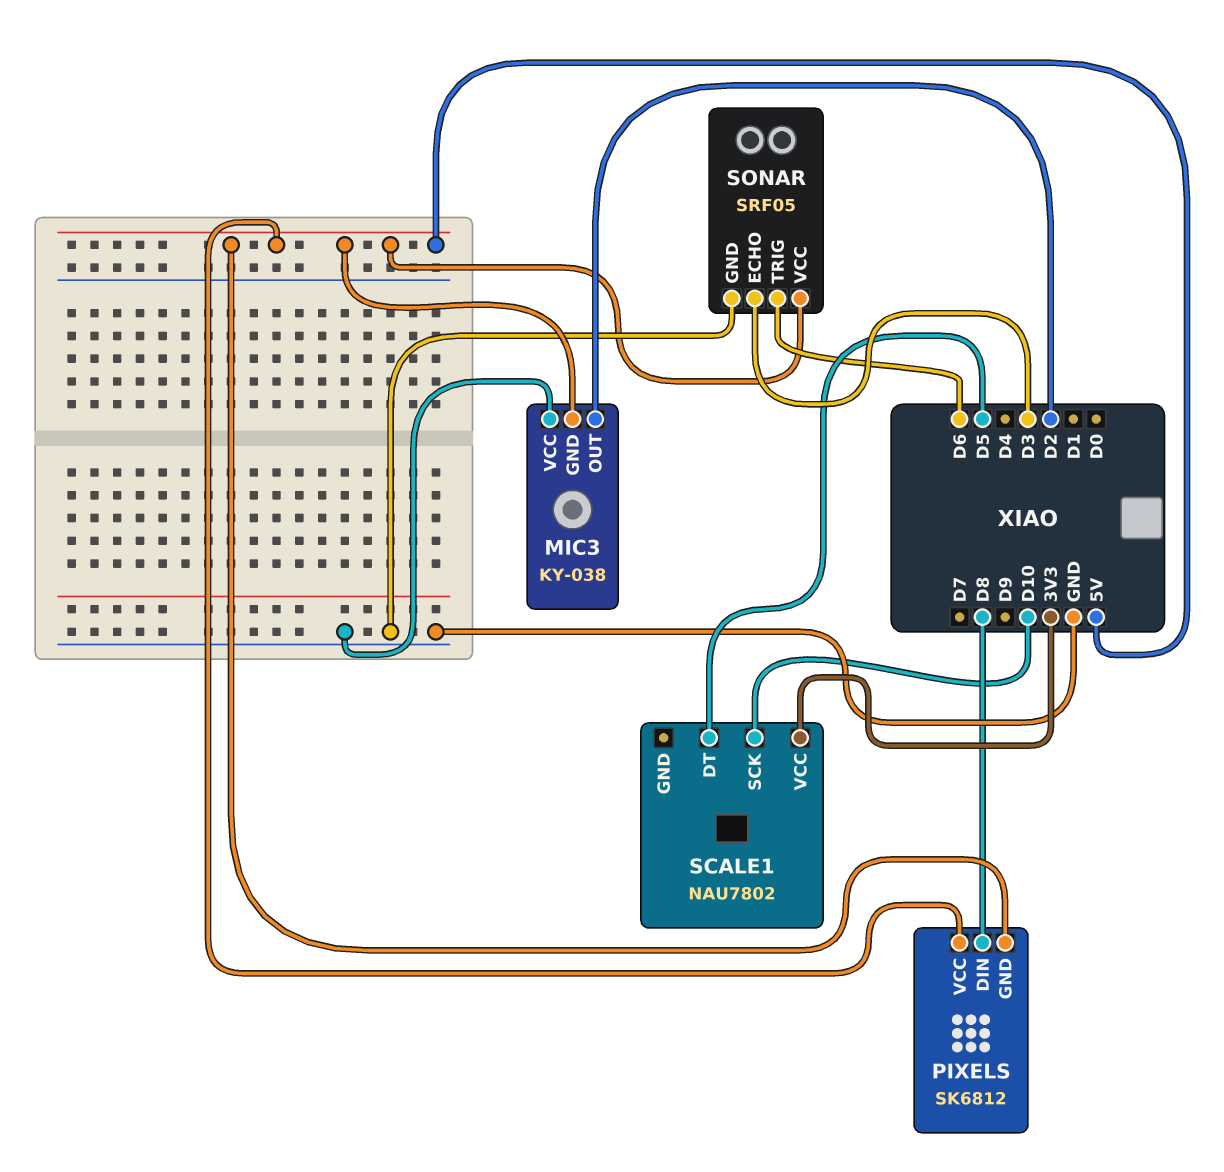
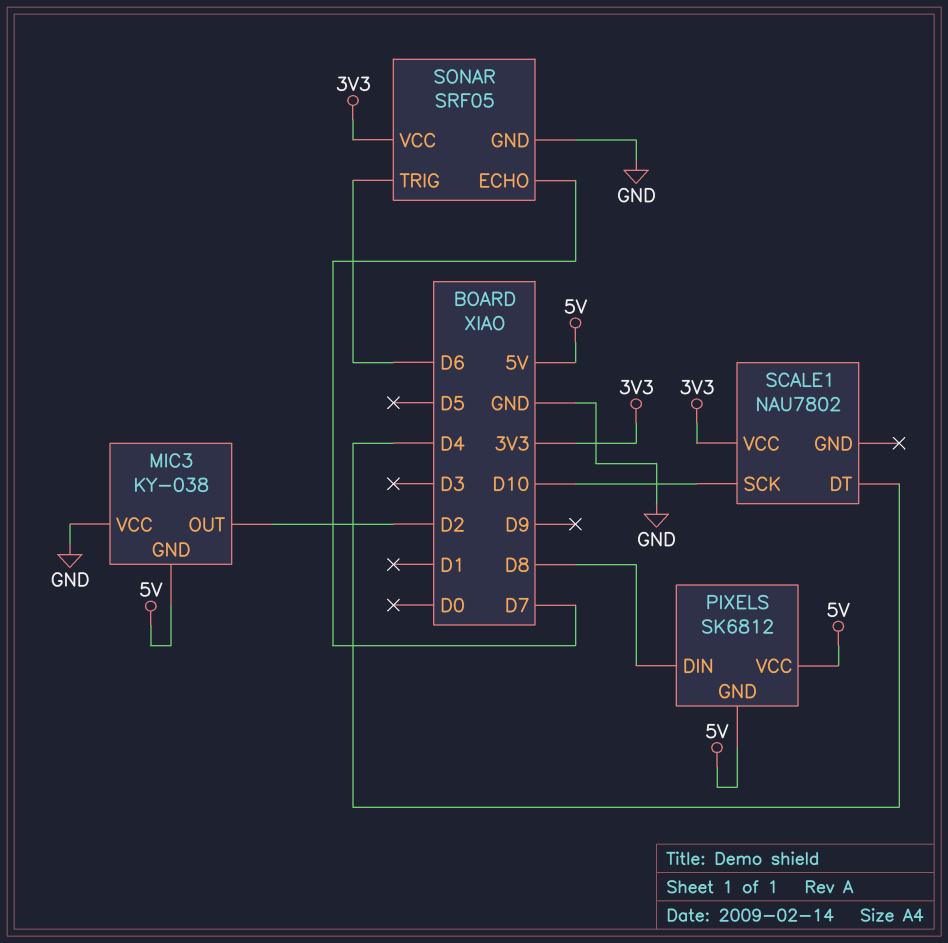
SCALE1 pin DT: D5 -> D4
SONAR pin ECHO: D3 -> D7
SONAR pin VCC: 5V -> 3V3

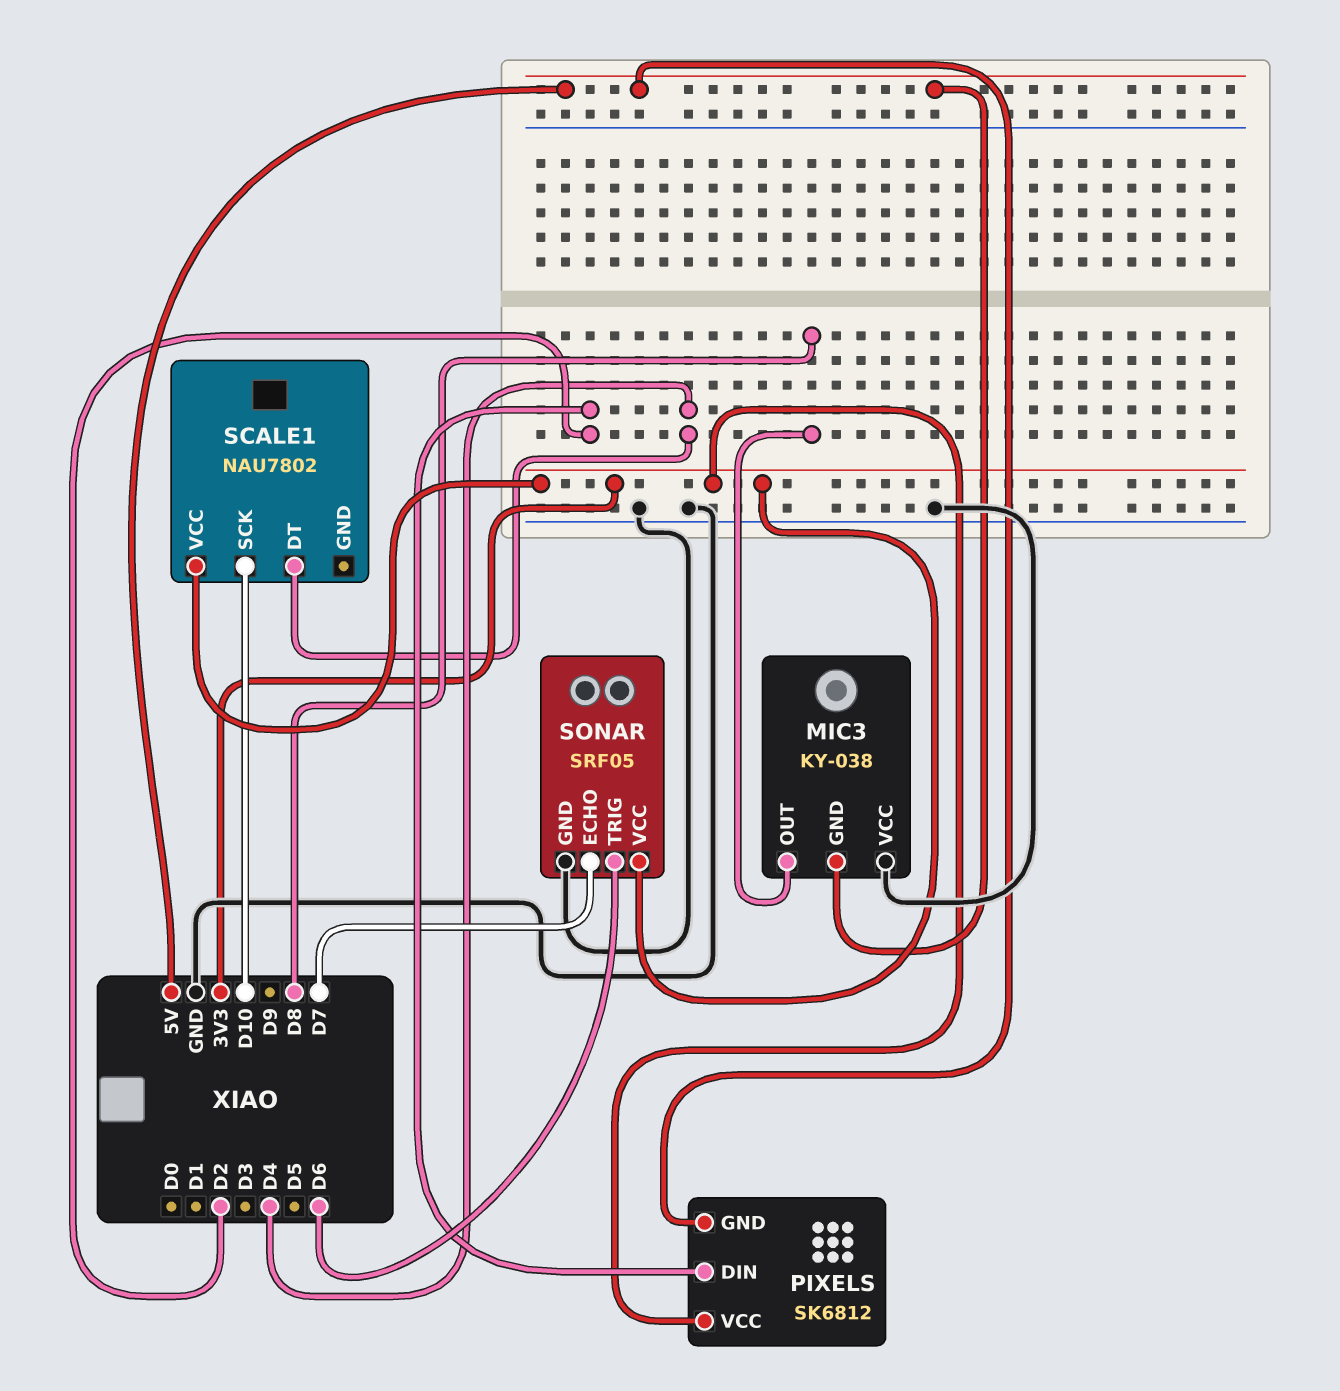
MIC3 pin OUT: D2 -> D8
PIXELS pin DIN: D8 -> D2
PIXELS pin VCC: 5V -> 3V3

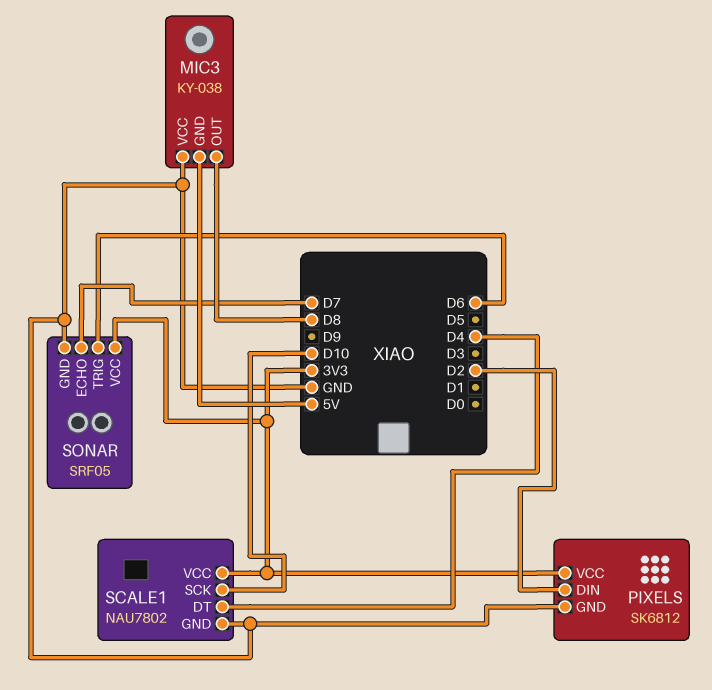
PIXELS pin GND: 5V -> GND
SCALE1 pin GND: none -> GND

